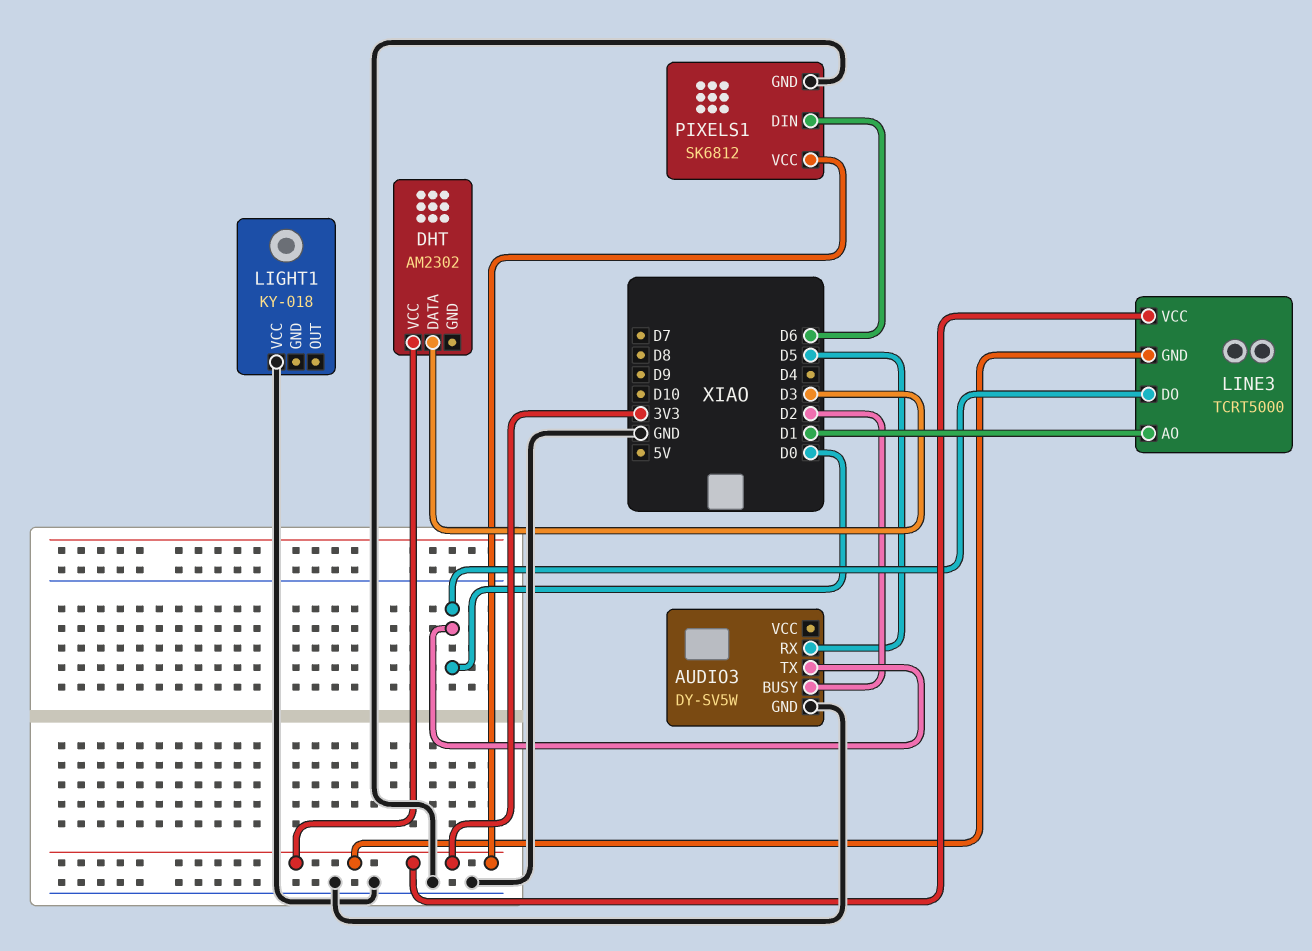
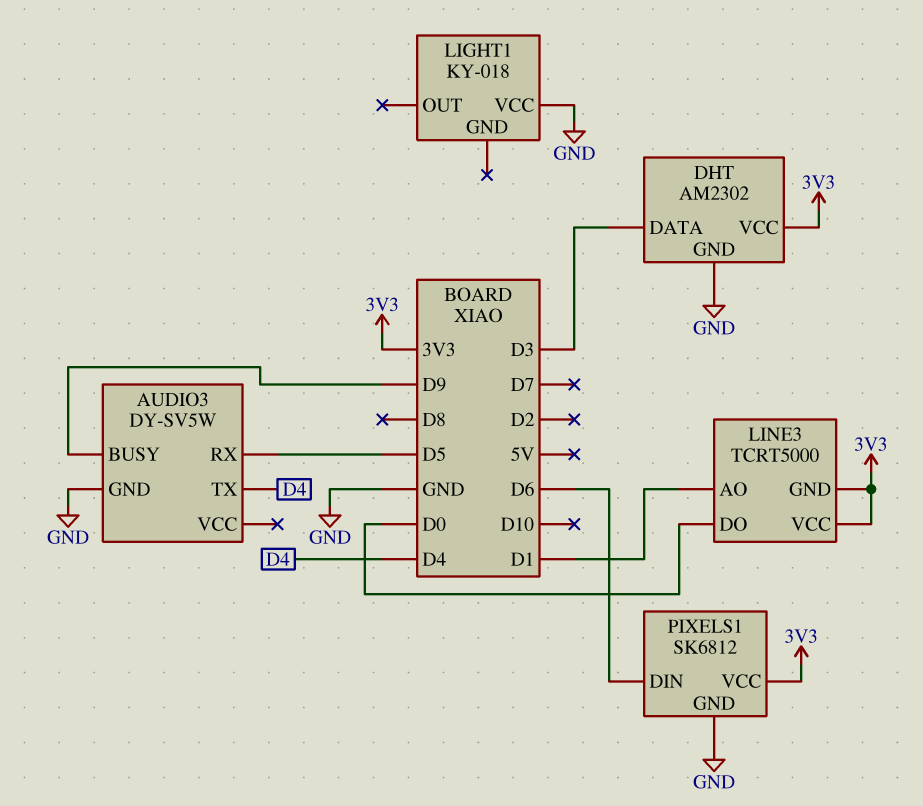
AUDIO3 pin BUSY: D2 -> D9
AUDIO3 pin TX: D0 -> D4
DHT pin GND: none -> GND

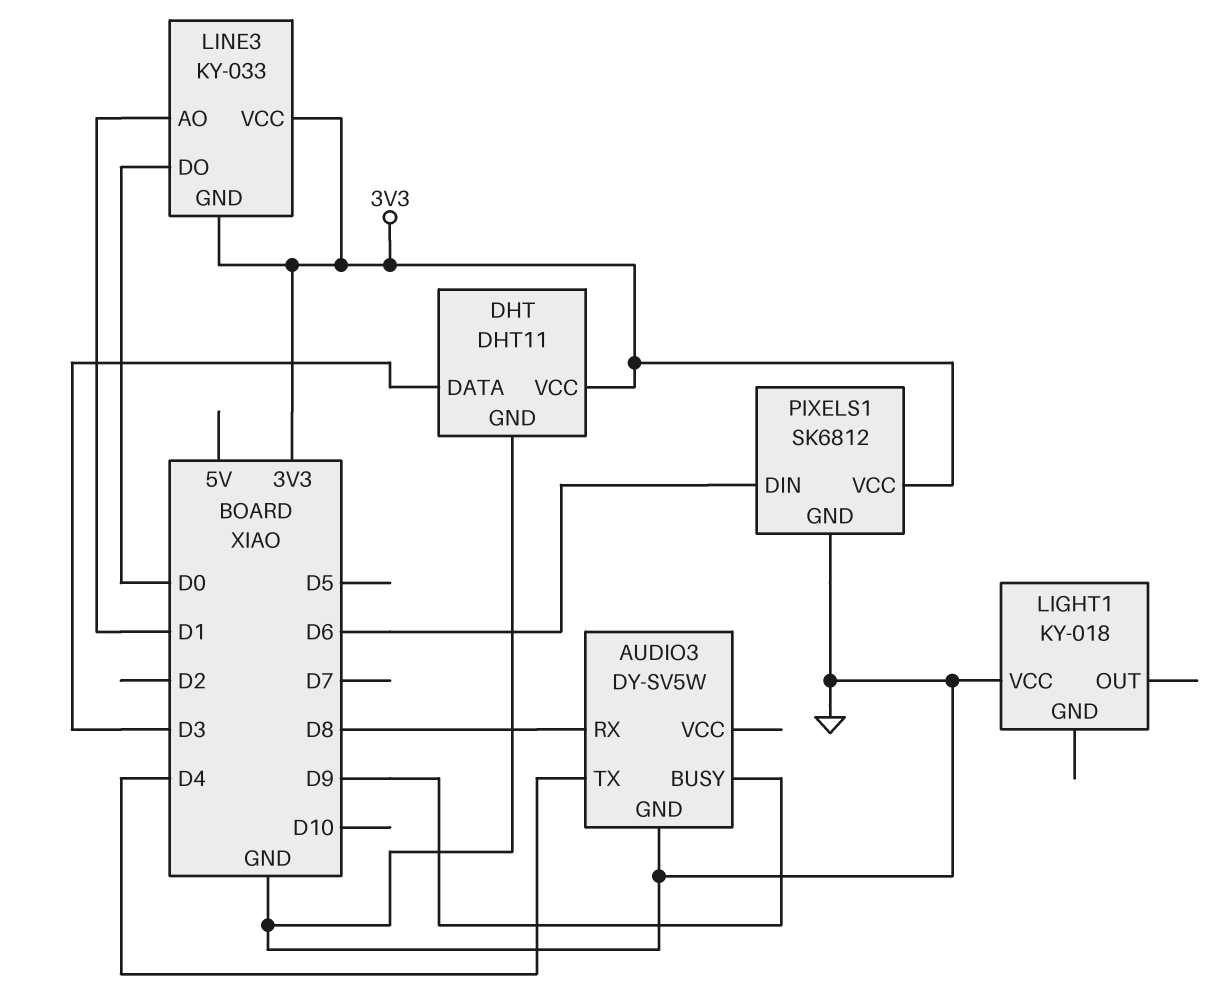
AUDIO3 pin RX: D5 -> D8
DHT: AM2302 -> DHT11
LINE3: TCRT5000 -> KY-033

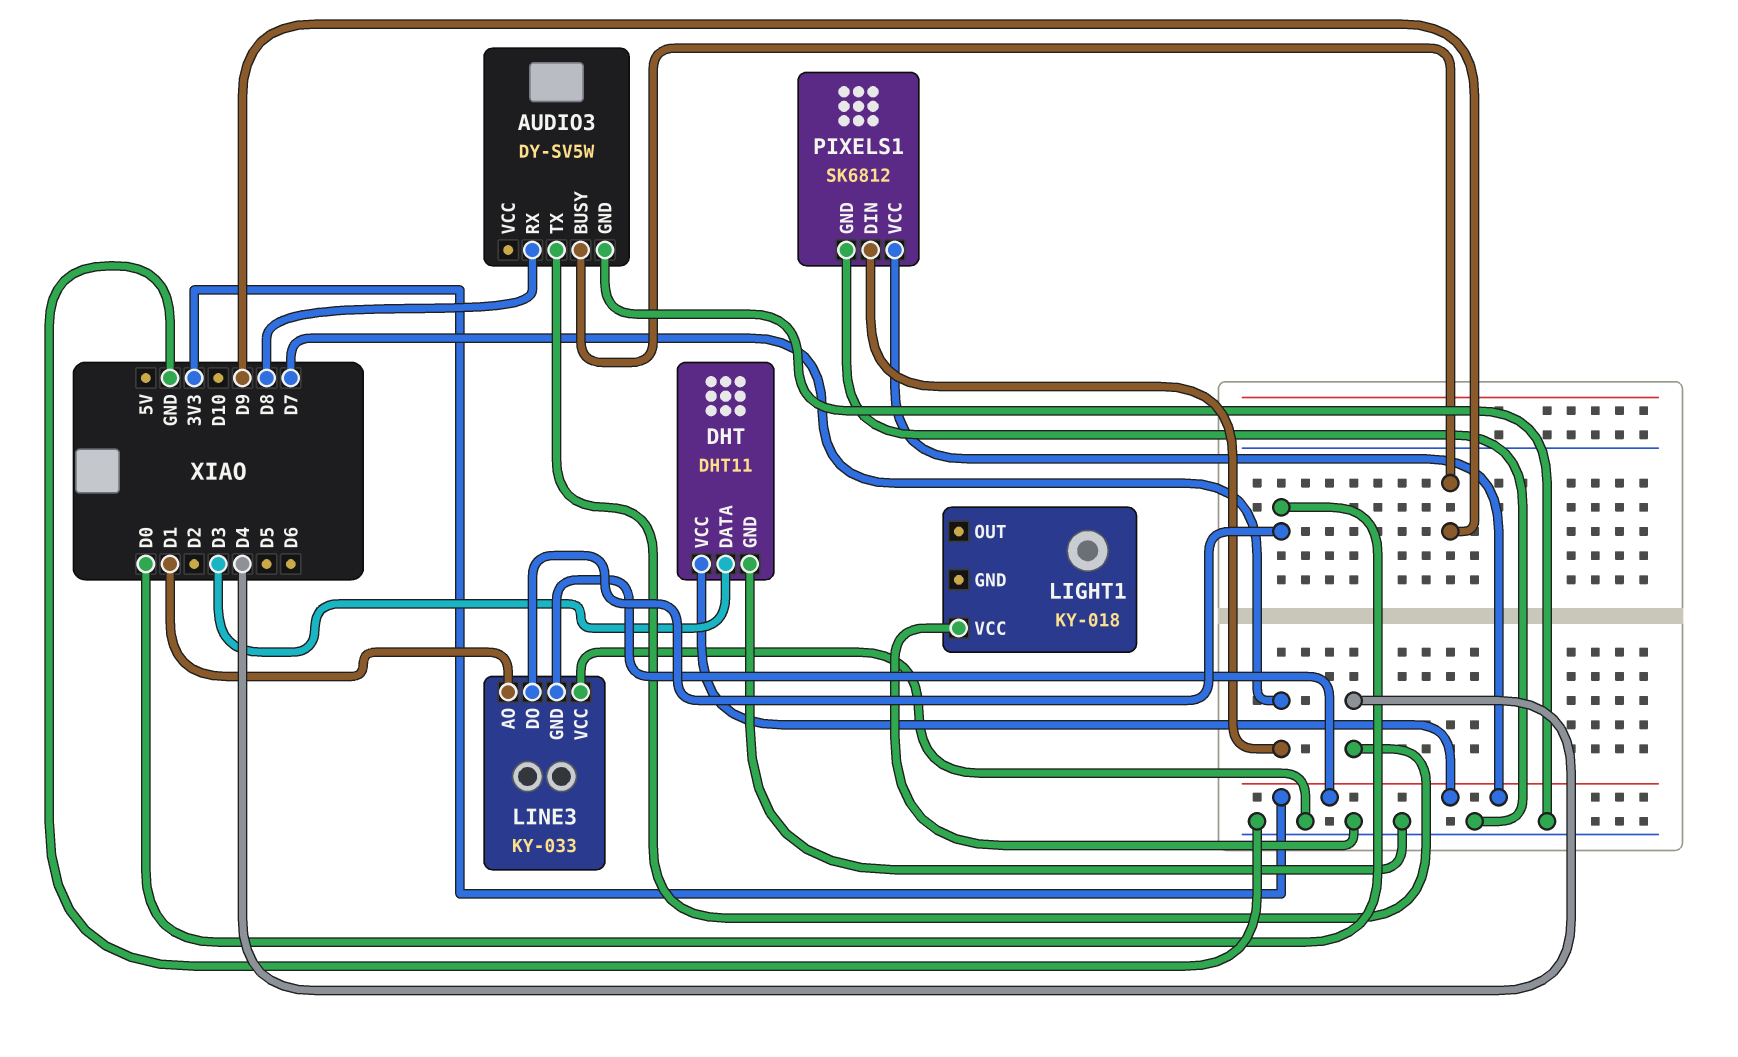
LINE3 pin VCC: 3V3 -> GND
PIXELS1 pin DIN: D6 -> D7

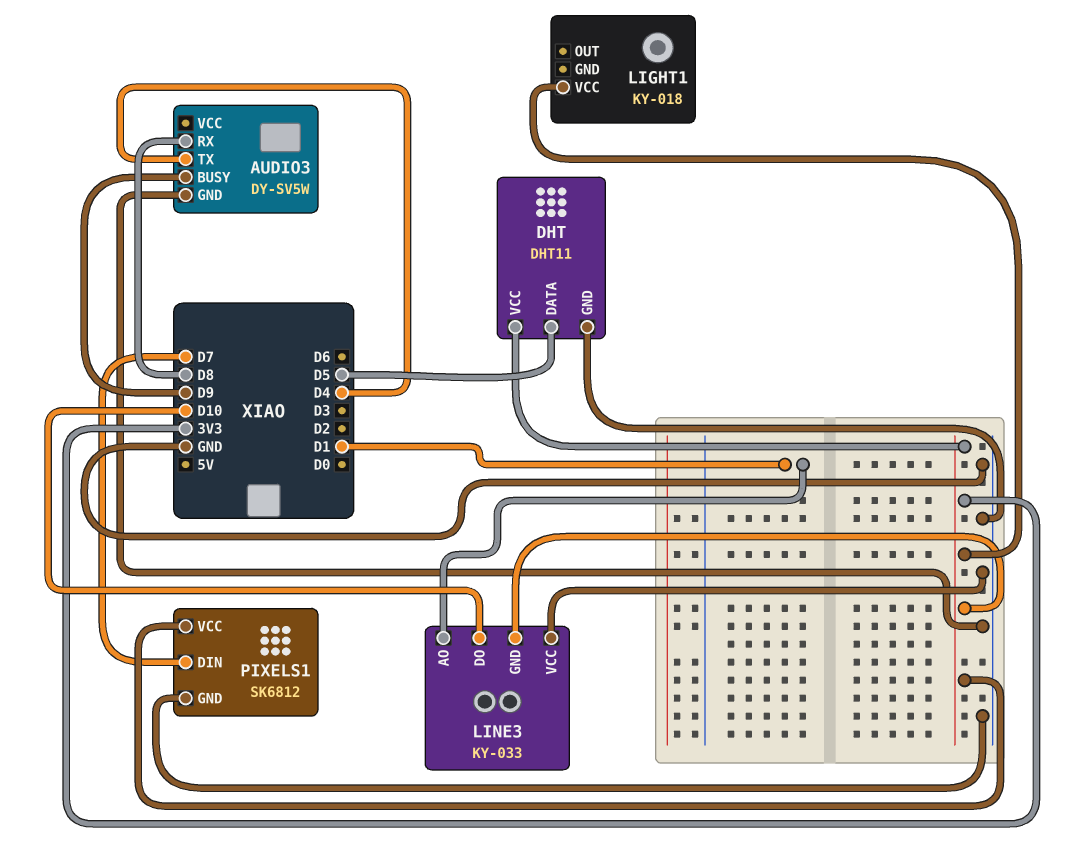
DHT pin DATA: D3 -> D5
LIGHT1 pin VCC: GND -> 3V3
LINE3 pin DO: D0 -> D10

